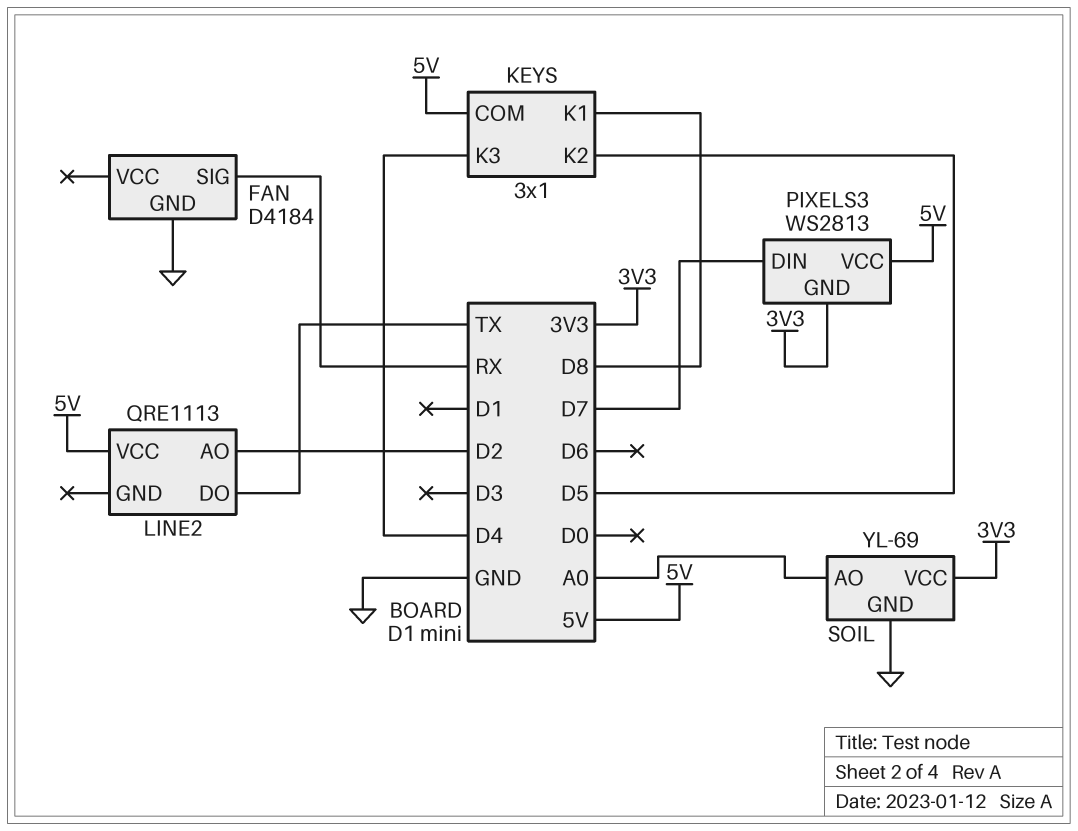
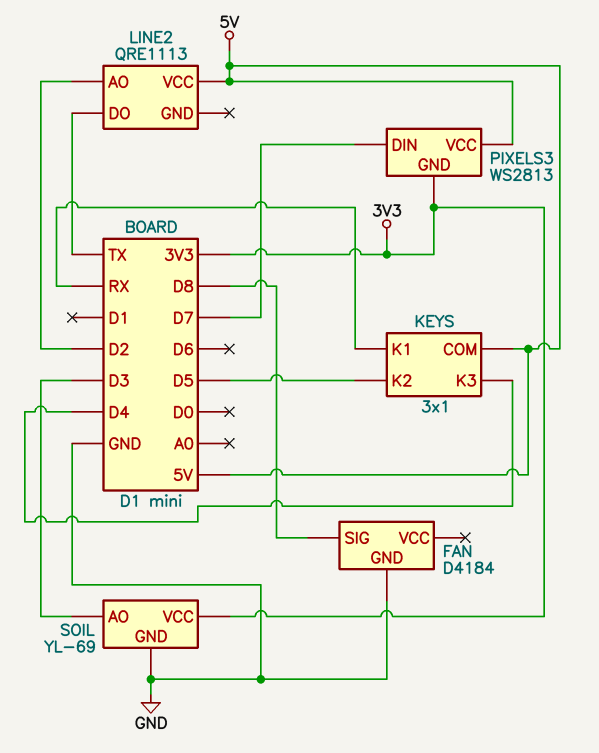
FAN pin SIG: RX -> D8
KEYS pin K1: D8 -> RX
SOIL pin AO: A0 -> D3

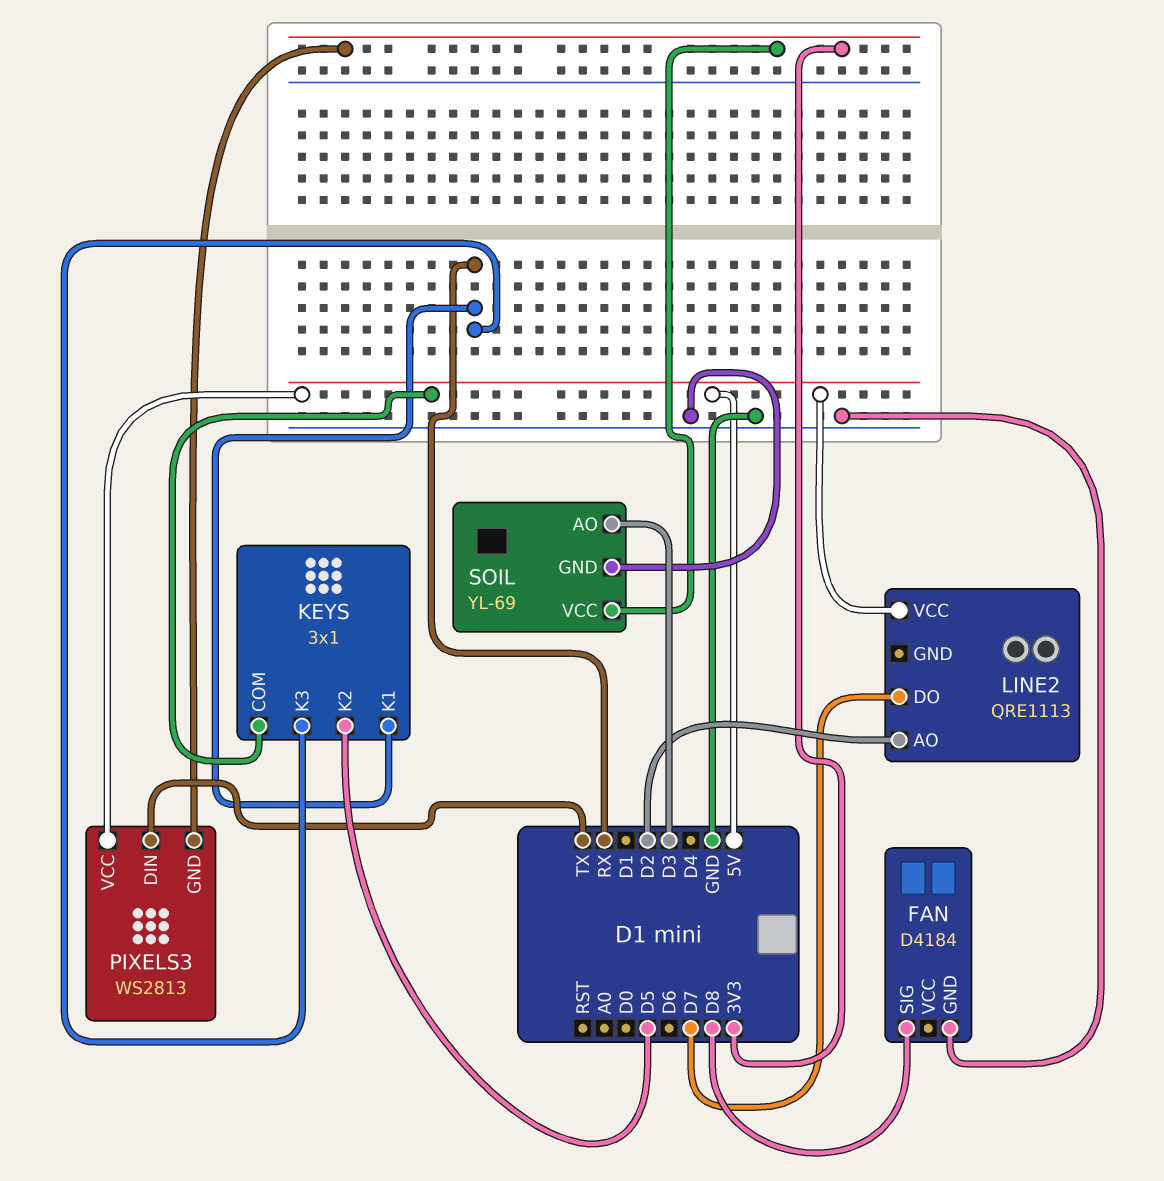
KEYS pin K3: D4 -> RX
LINE2 pin DO: TX -> D7
PIXELS3 pin DIN: D7 -> TX

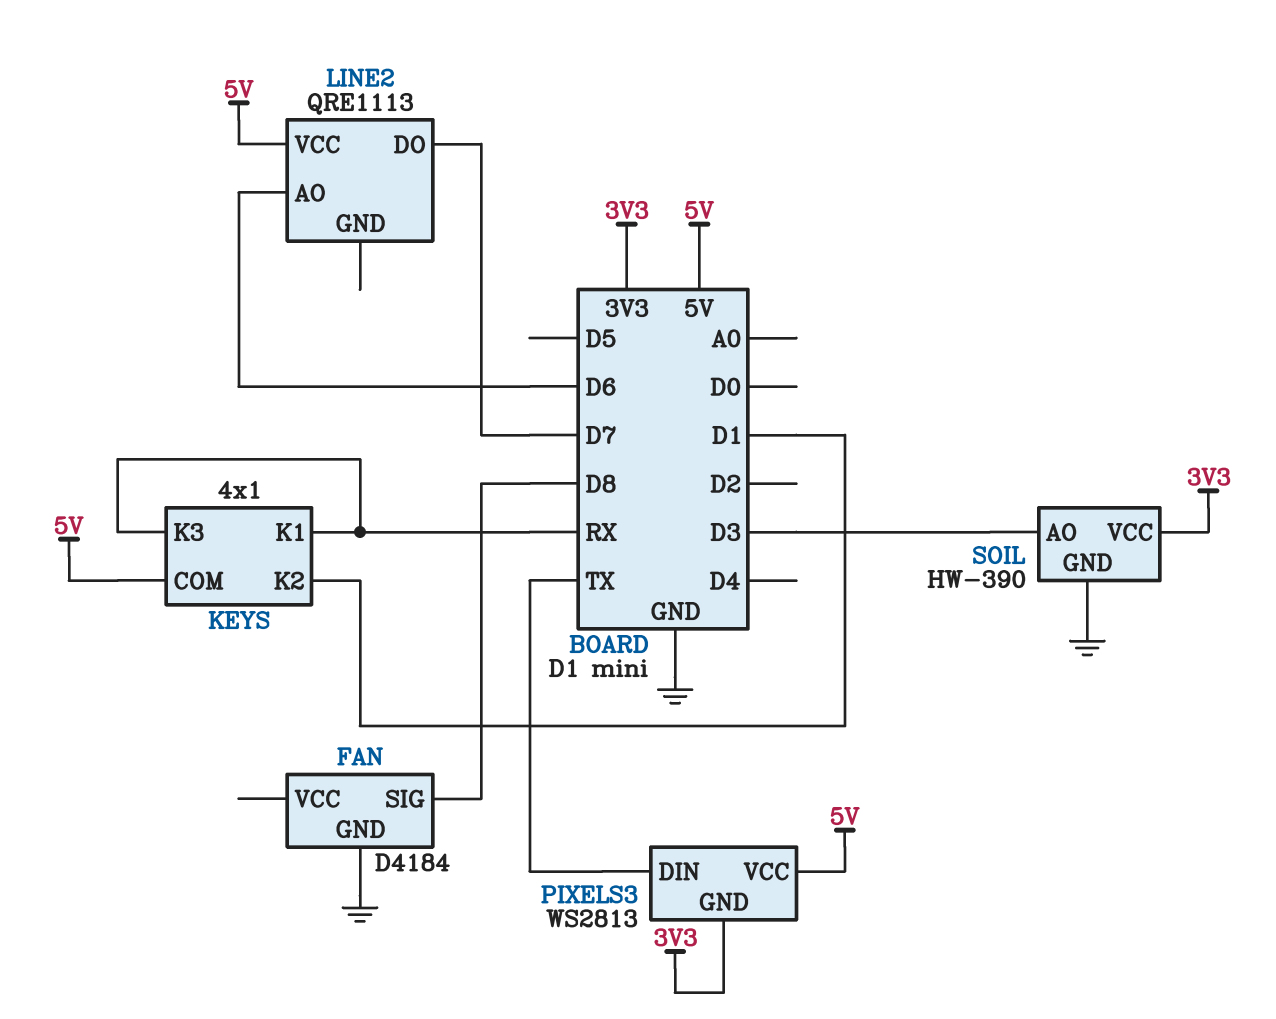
KEYS: 3x1 -> 4x1
KEYS pin K2: D5 -> D1
LINE2 pin AO: D2 -> D6
SOIL: YL-69 -> HW-390

